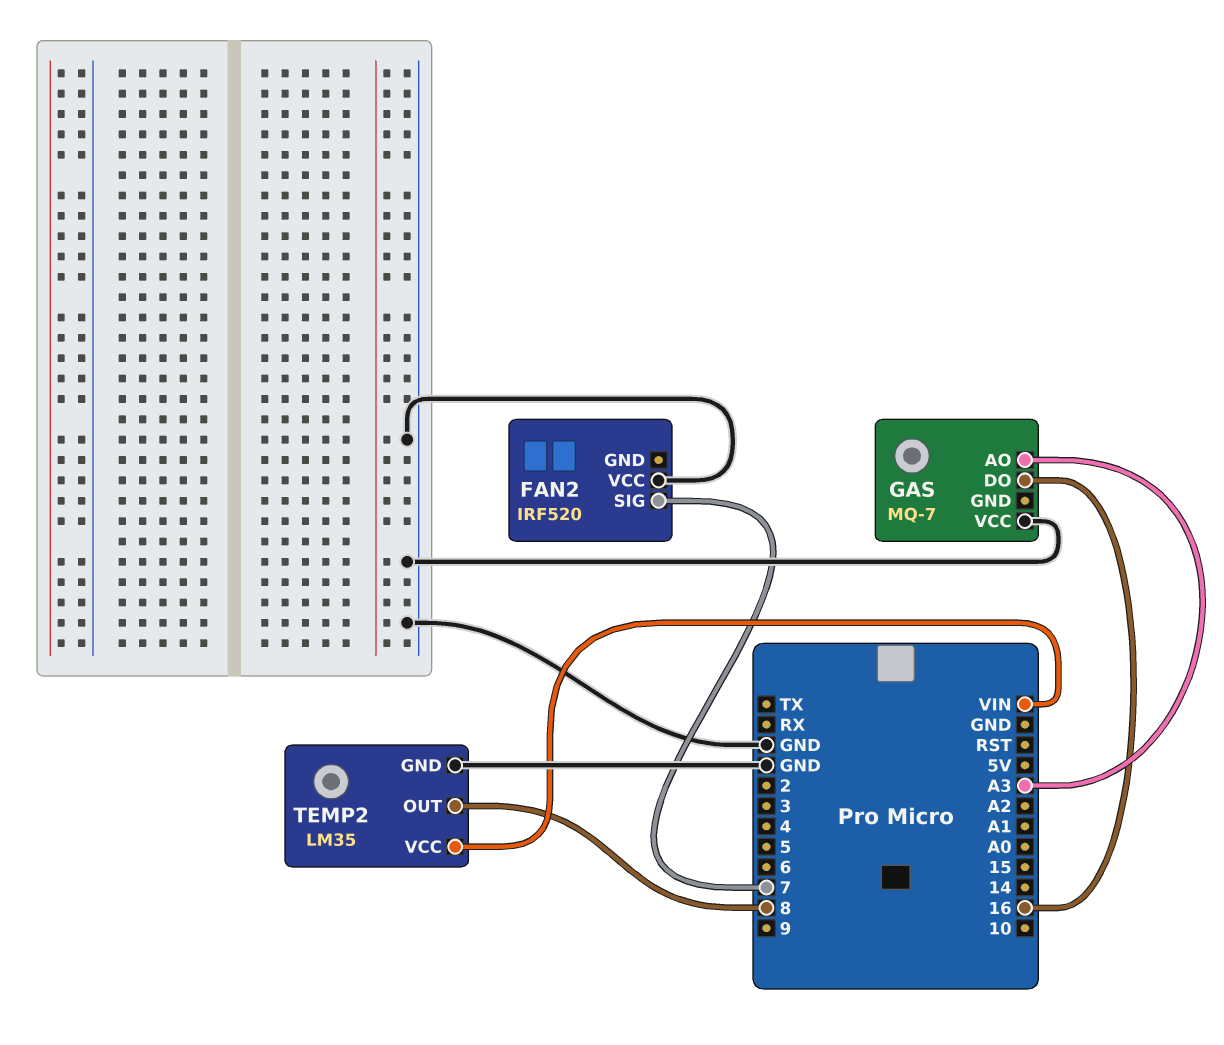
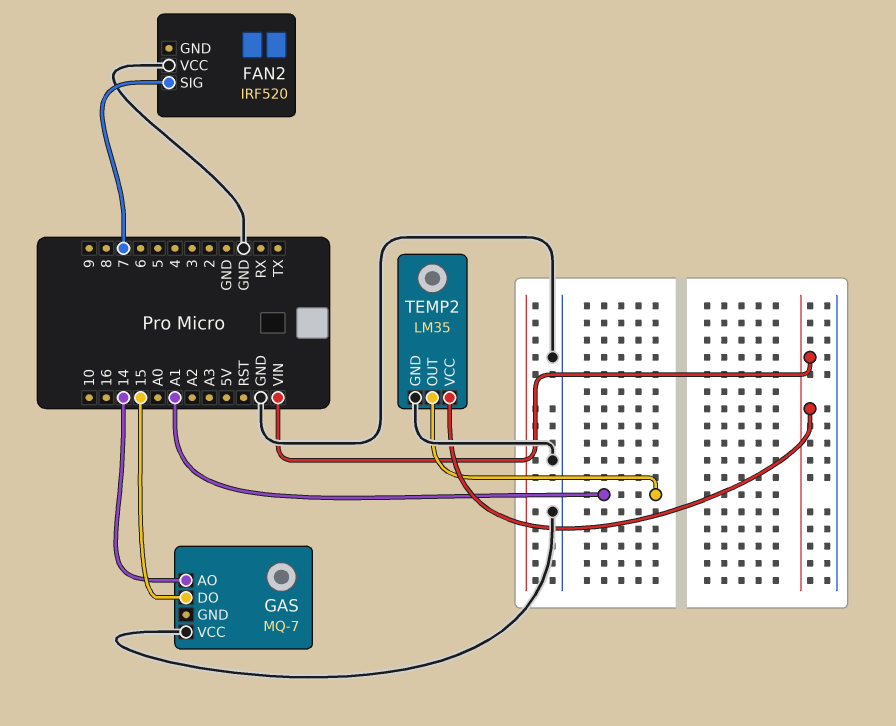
GAS pin AO: A3 -> 14
GAS pin DO: 16 -> 15
TEMP2 pin OUT: 8 -> A1

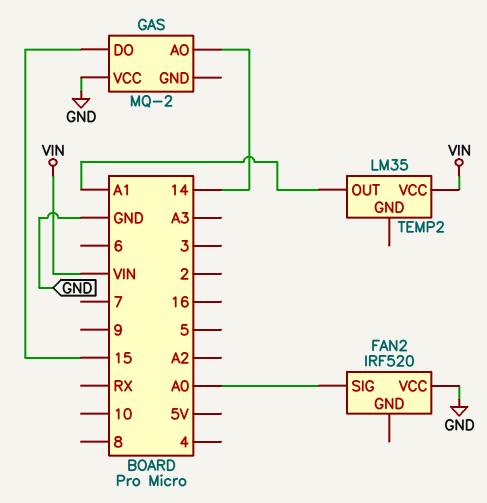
FAN2 pin SIG: 7 -> A0
GAS: MQ-7 -> MQ-2
TEMP2 pin GND: GND -> none

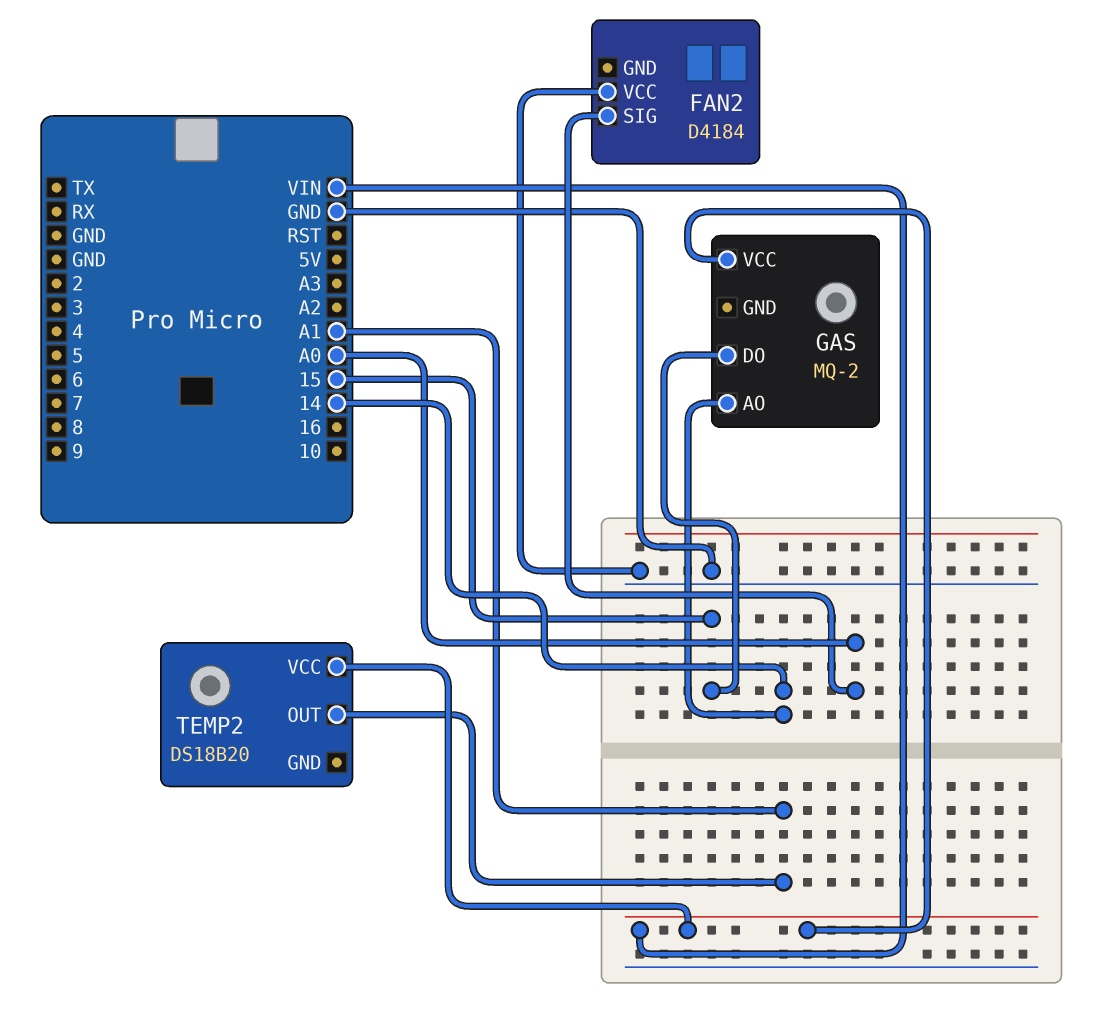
FAN2: IRF520 -> D4184
GAS pin VCC: GND -> VIN
TEMP2: LM35 -> DS18B20

